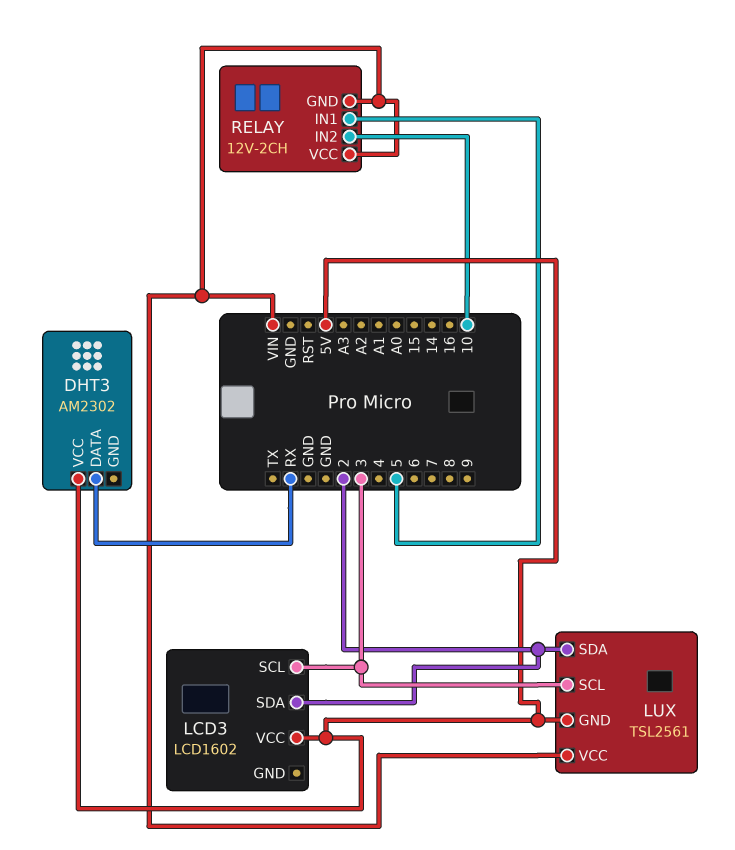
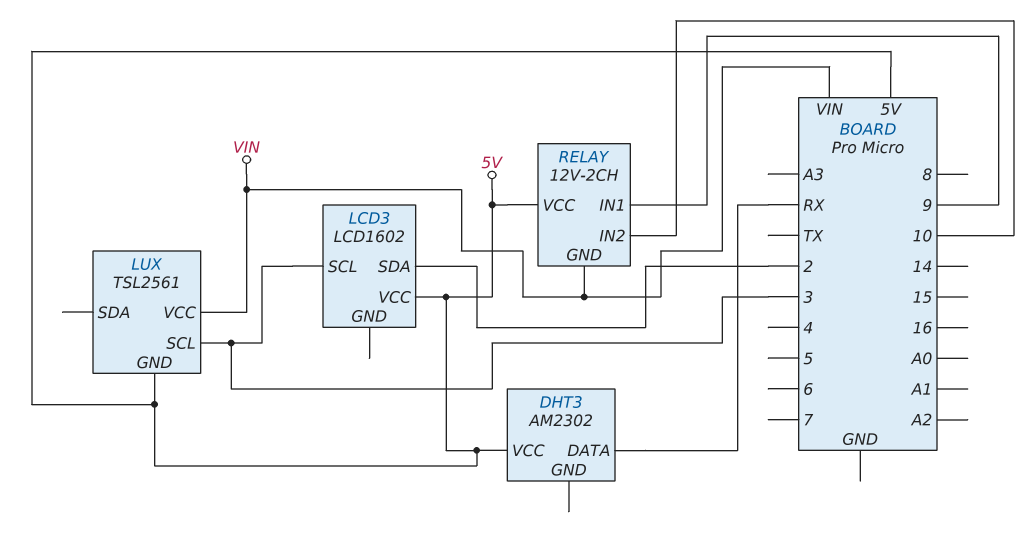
LUX pin SDA: 2 -> none
RELAY pin IN1: 5 -> 9
RELAY pin VCC: VIN -> 5V

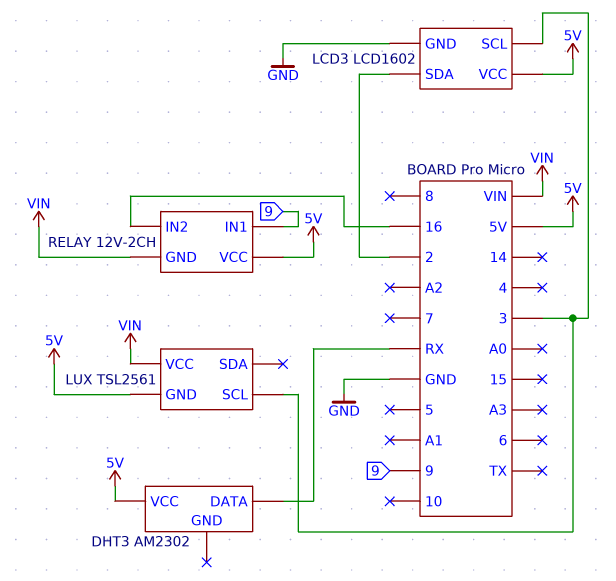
LCD3 pin GND: none -> GND
RELAY pin IN2: 10 -> 16

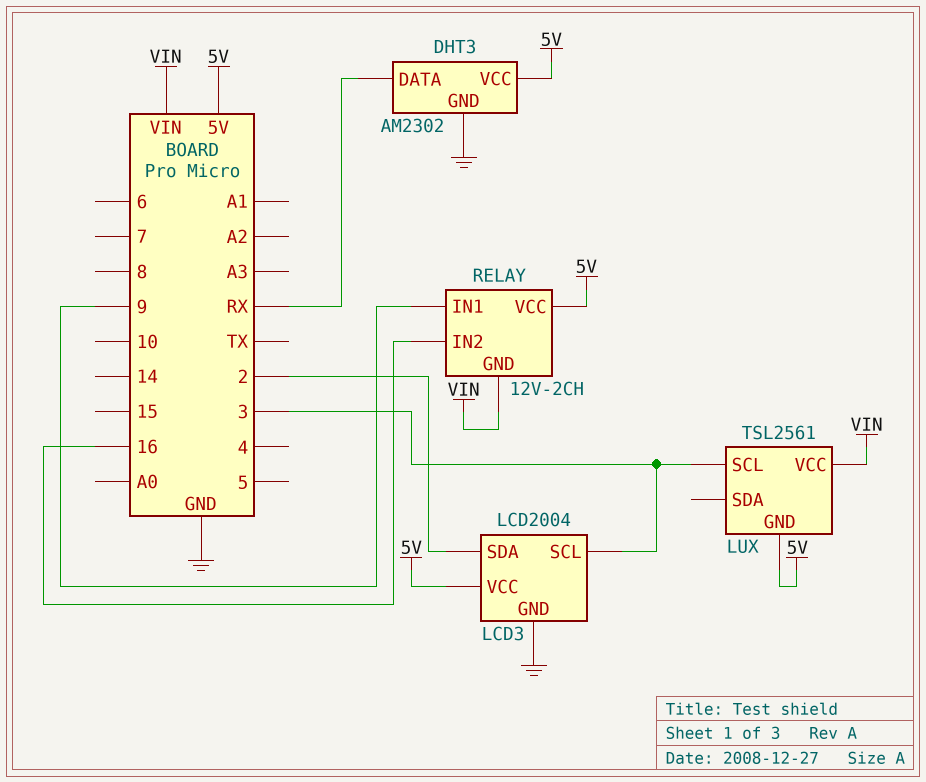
DHT3 pin GND: none -> GND
LCD3: LCD1602 -> LCD2004

